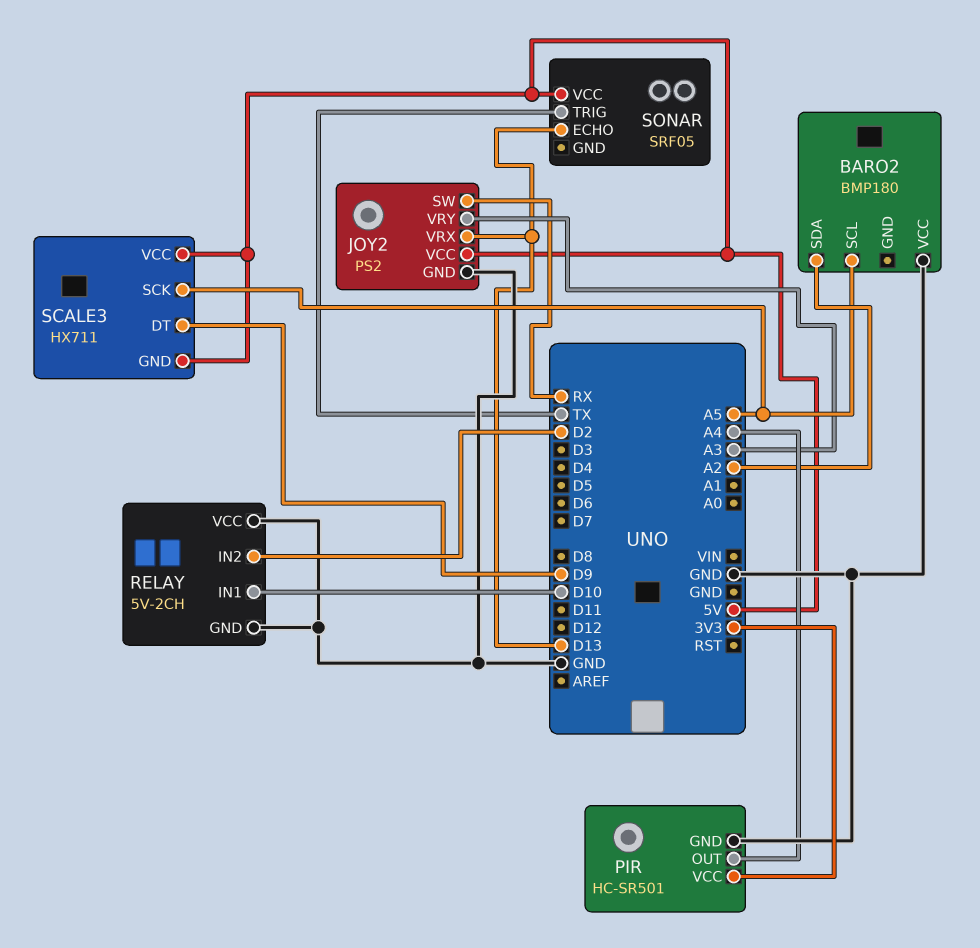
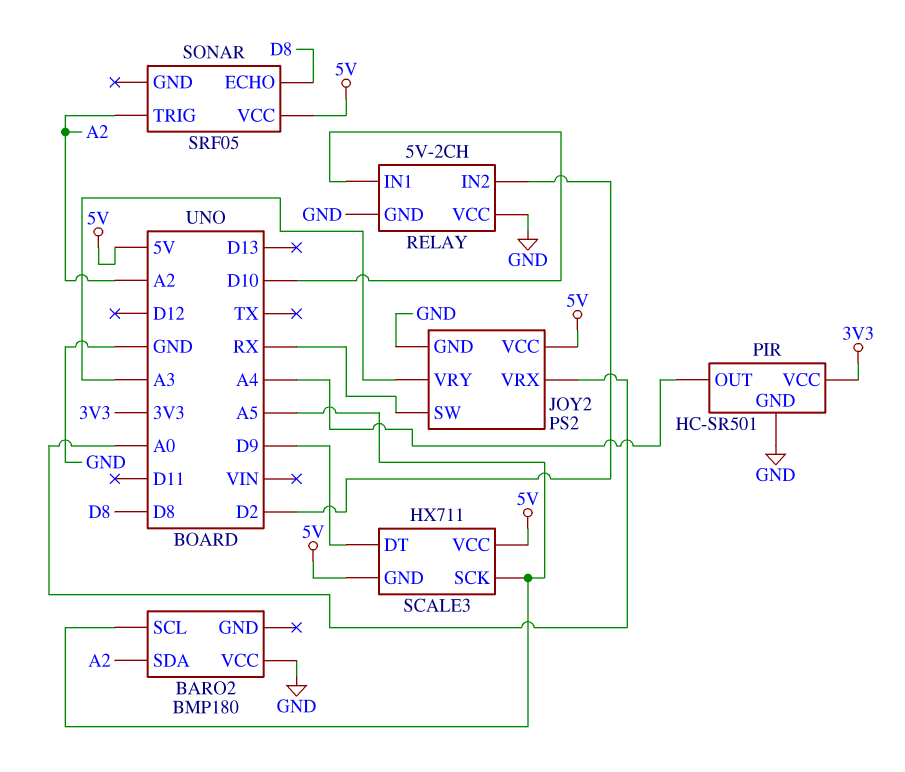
JOY2 pin VRX: D13 -> A0
SONAR pin ECHO: D13 -> D8
SONAR pin TRIG: TX -> A2

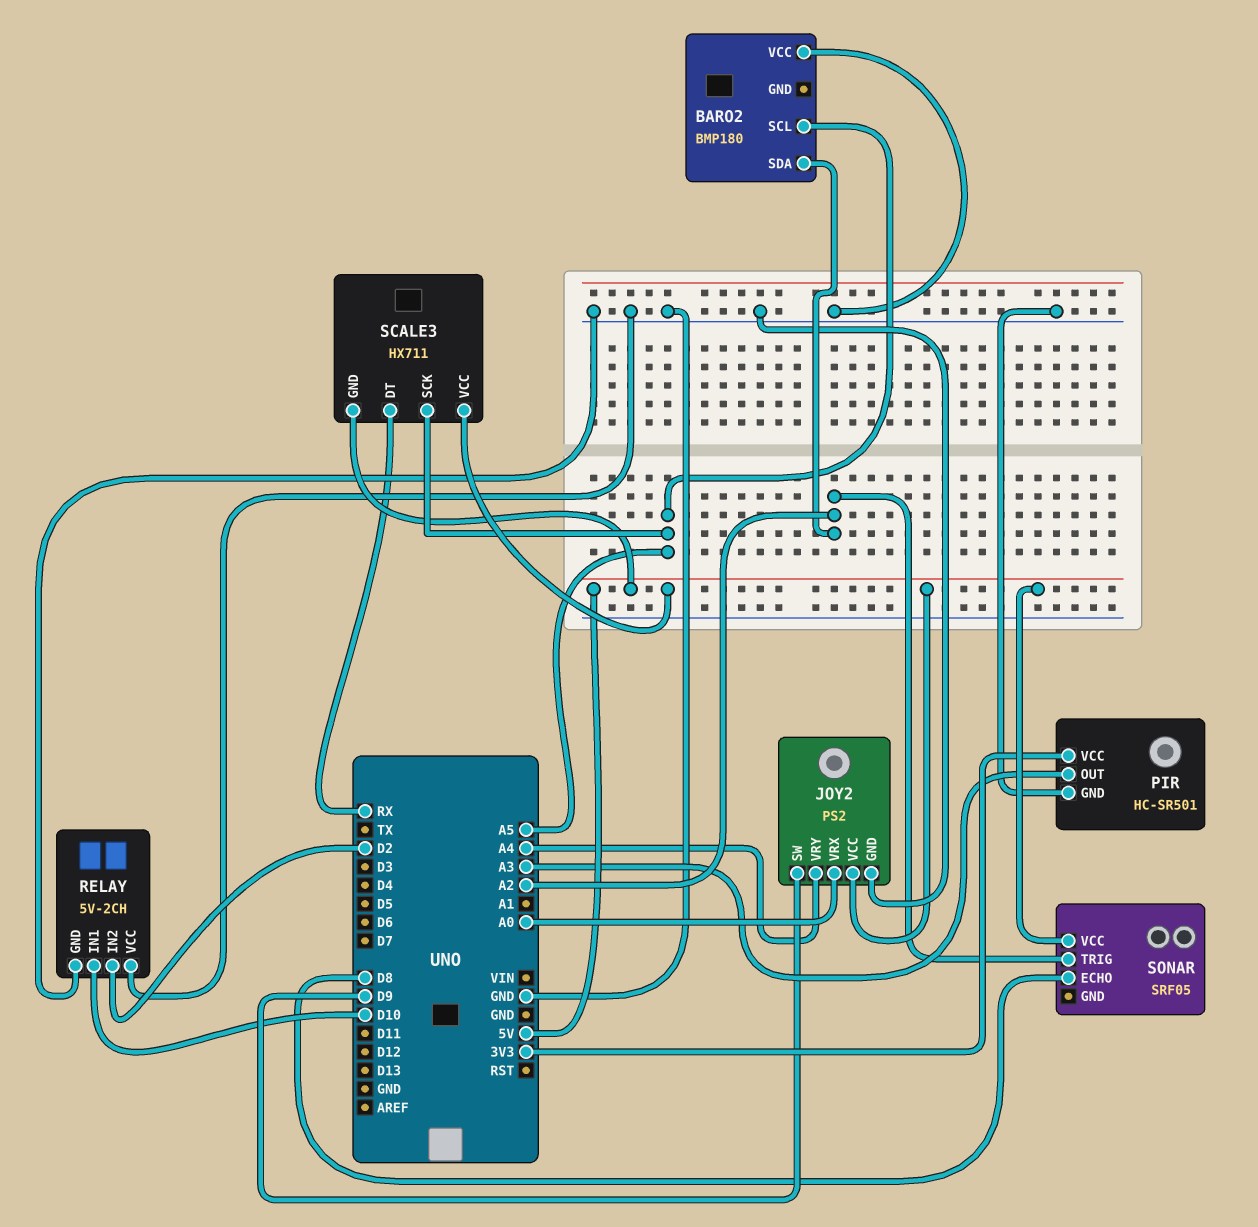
JOY2 pin SW: RX -> D9
JOY2 pin VRY: A3 -> A4
PIR pin OUT: A4 -> A3
SCALE3 pin DT: D9 -> RX

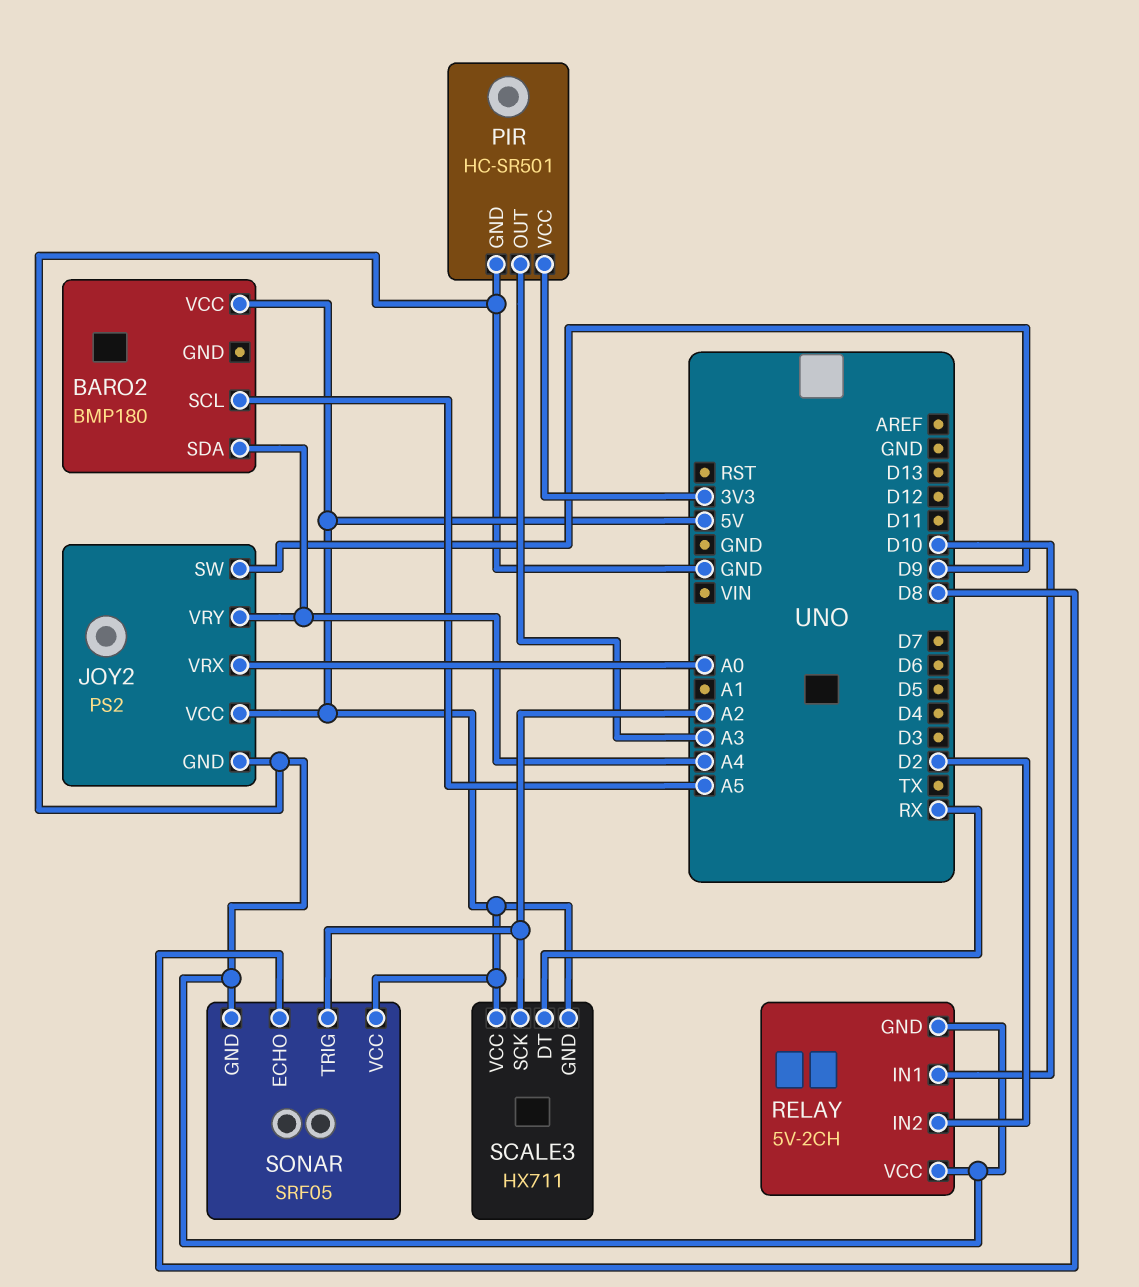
BARO2 pin SDA: A2 -> A4
BARO2 pin VCC: GND -> 5V
SCALE3 pin SCK: A5 -> A2
SONAR pin GND: none -> GND

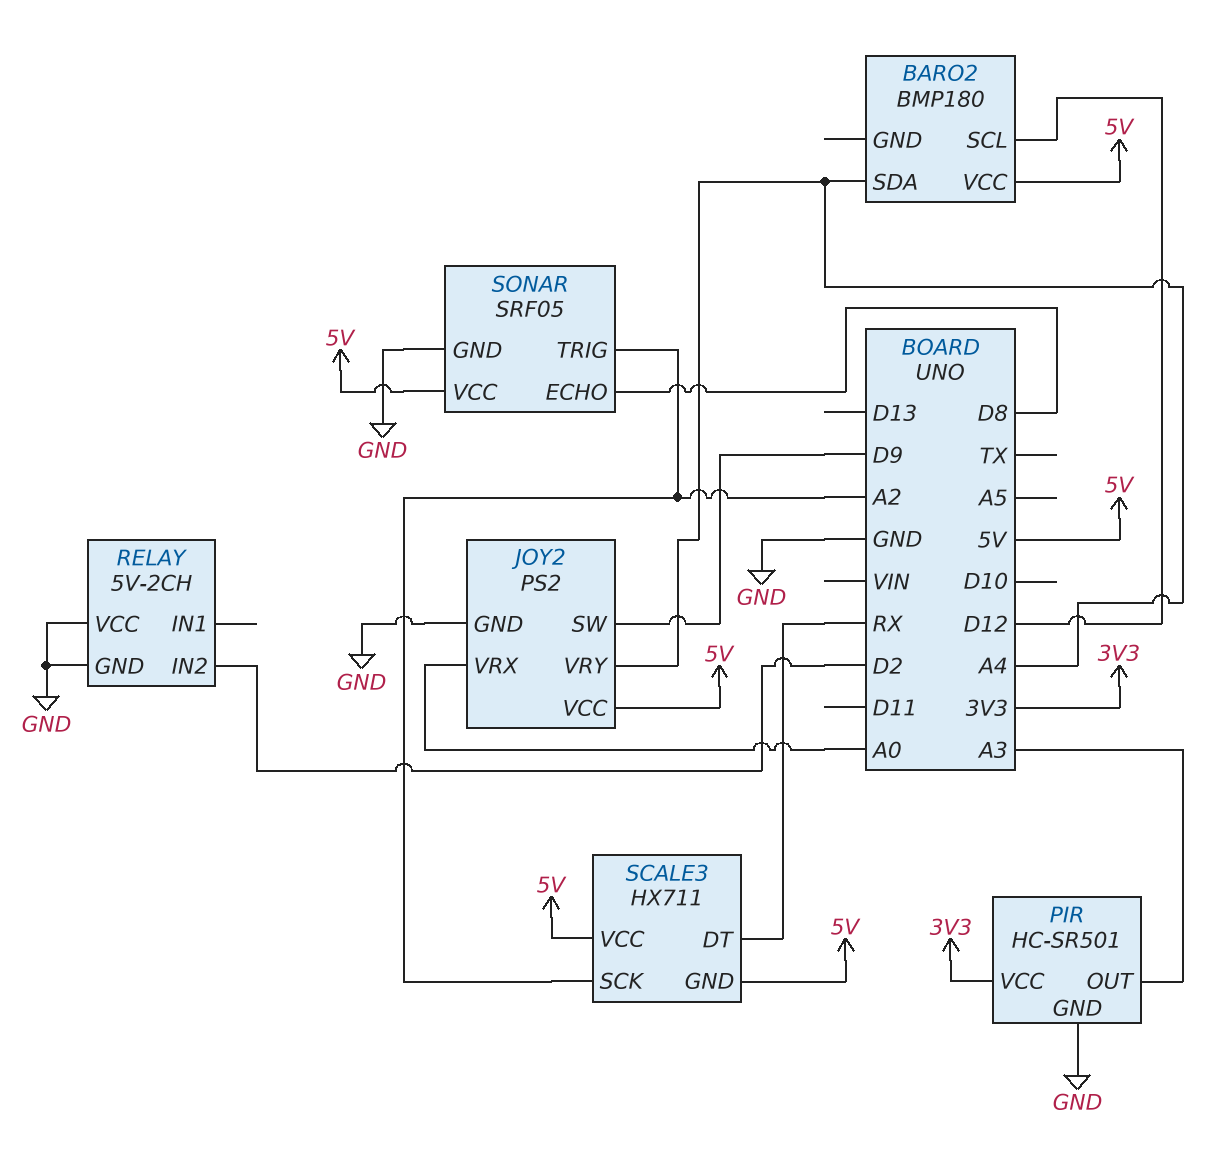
BARO2 pin SCL: A5 -> D12
RELAY pin IN1: D10 -> none

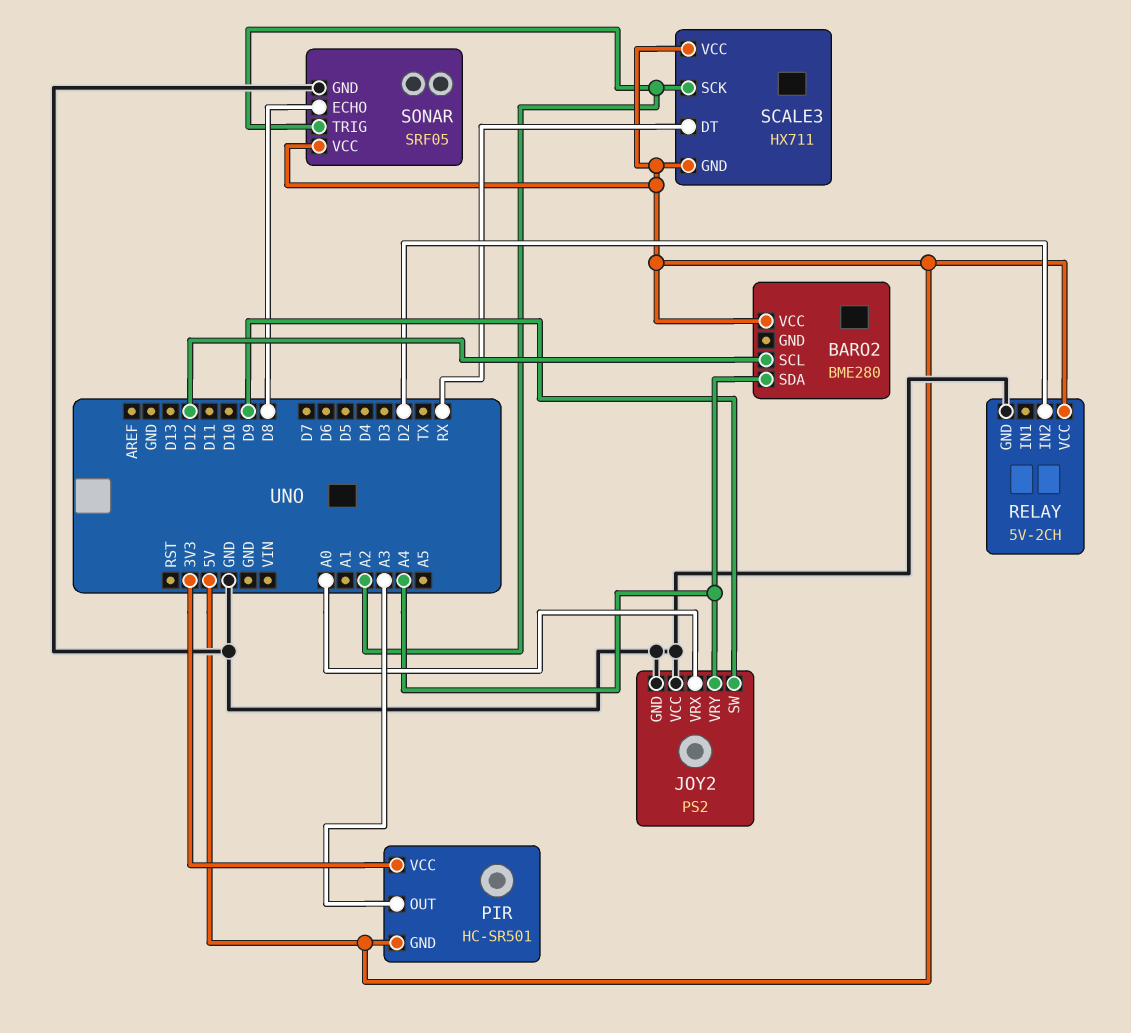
BARO2: BMP180 -> BME280
JOY2 pin VCC: 5V -> GND
PIR pin GND: GND -> 5V
RELAY pin VCC: GND -> 5V

